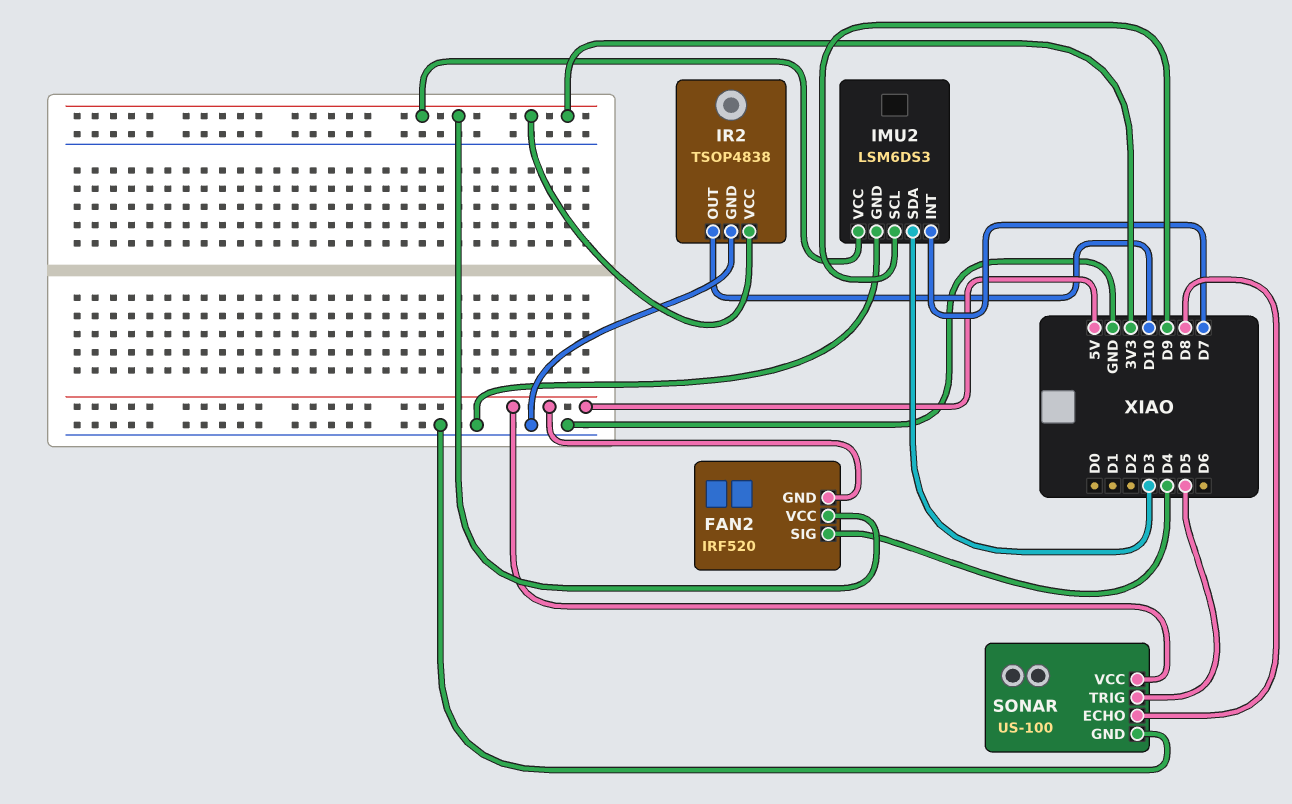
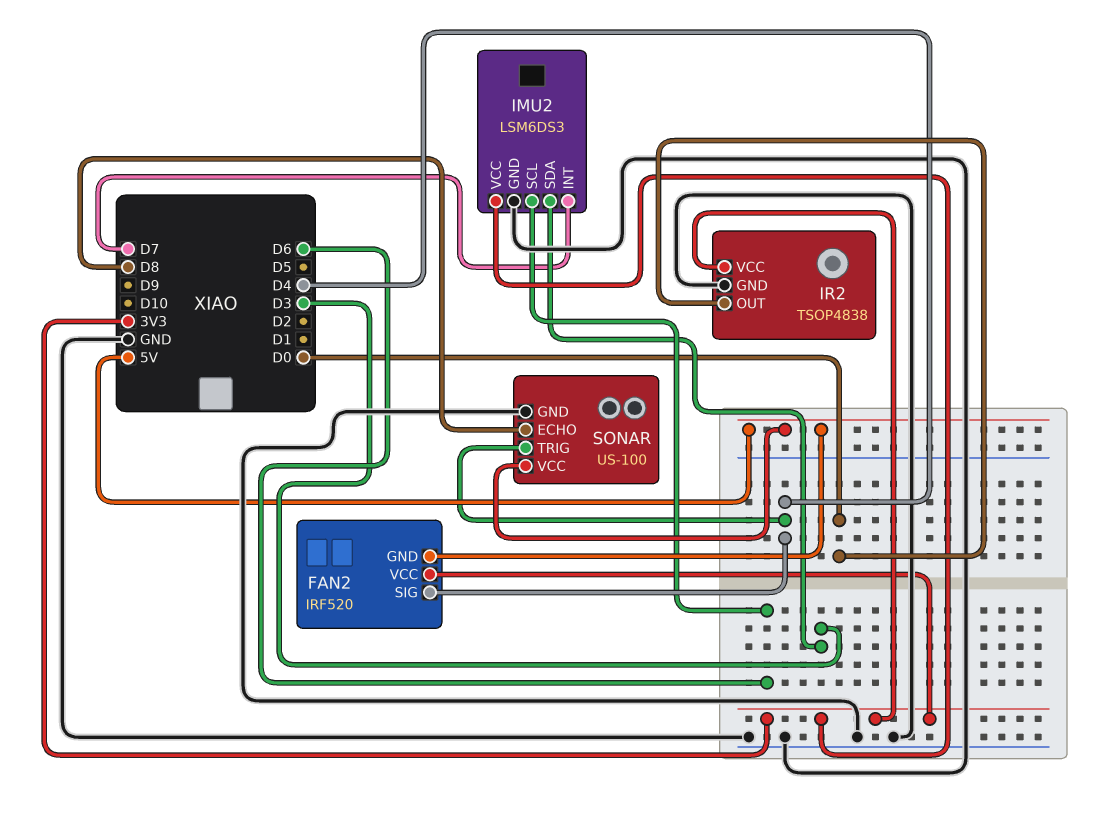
IMU2 pin SCL: D9 -> D6
IR2 pin OUT: D10 -> D0
SONAR pin TRIG: D5 -> D4

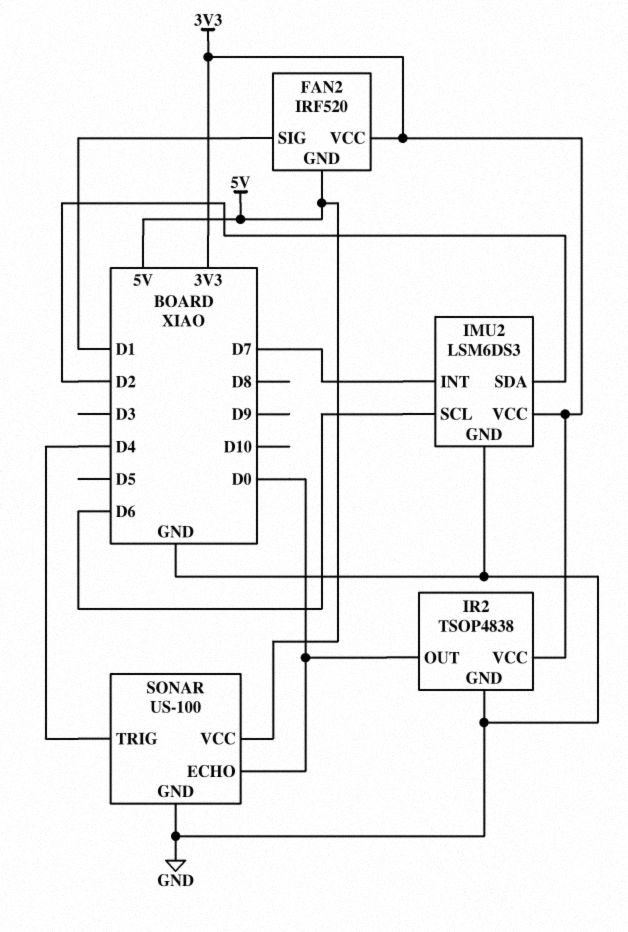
FAN2 pin SIG: D4 -> D1
IMU2 pin SDA: D3 -> D2
SONAR pin ECHO: D8 -> D0

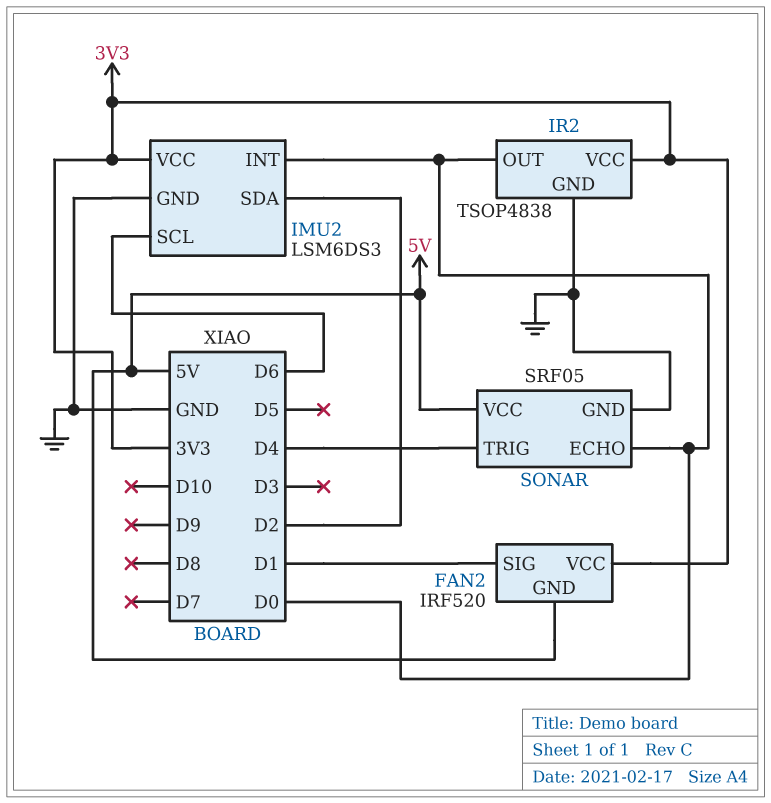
IMU2 pin INT: D7 -> D0
SONAR: US-100 -> SRF05

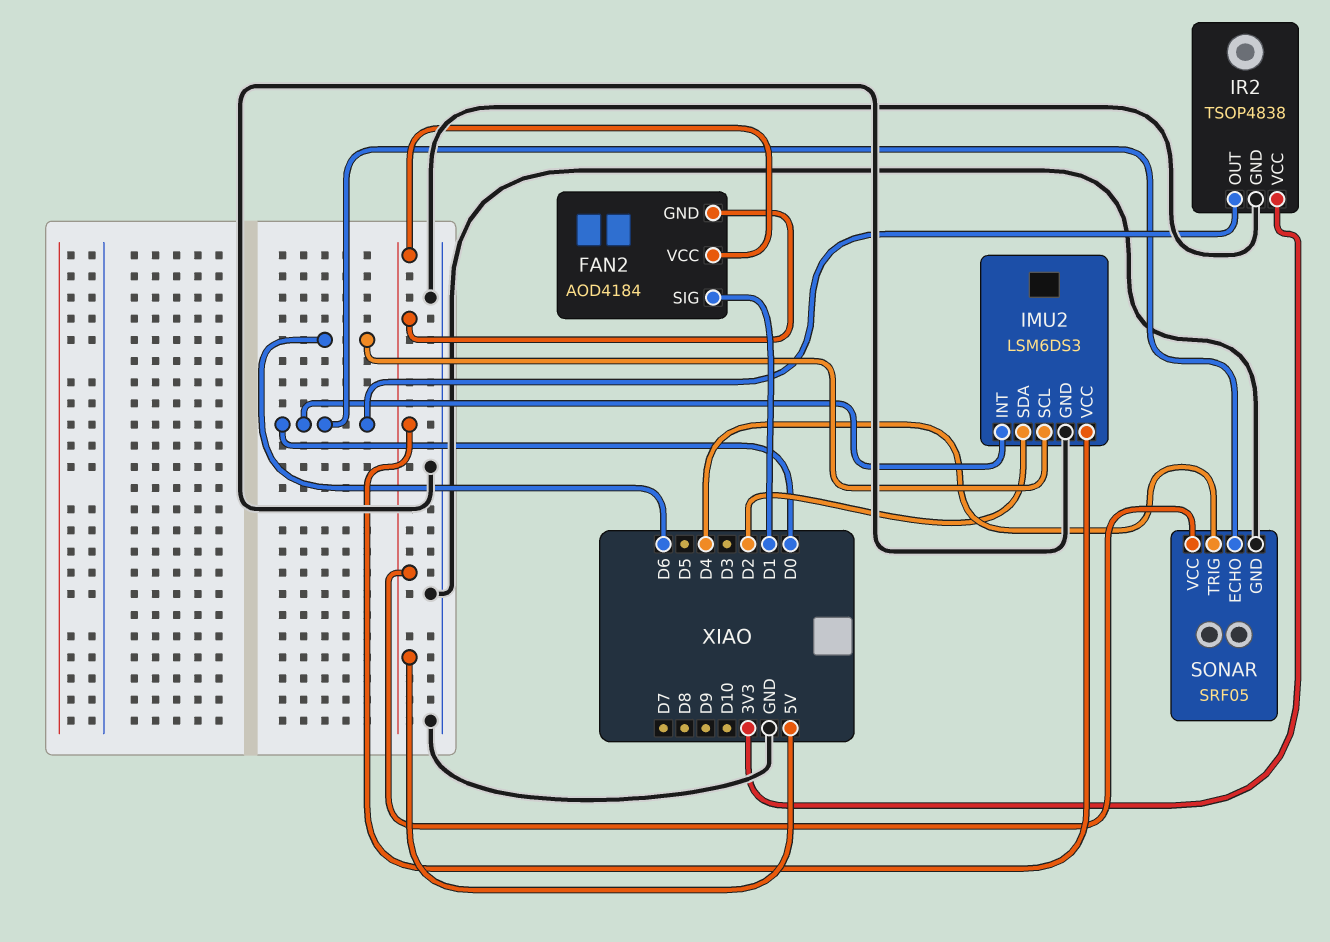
FAN2: IRF520 -> AOD4184
FAN2 pin VCC: 3V3 -> 5V
IMU2 pin VCC: 3V3 -> 5V

